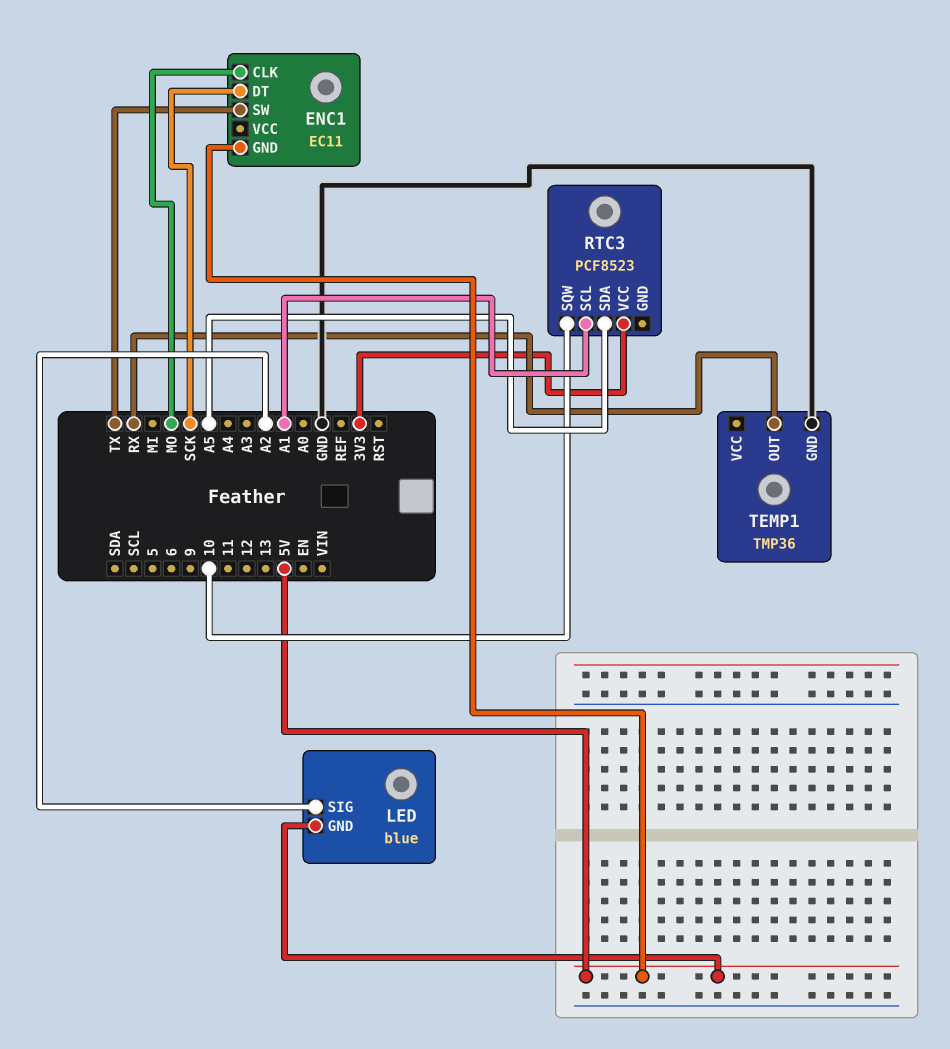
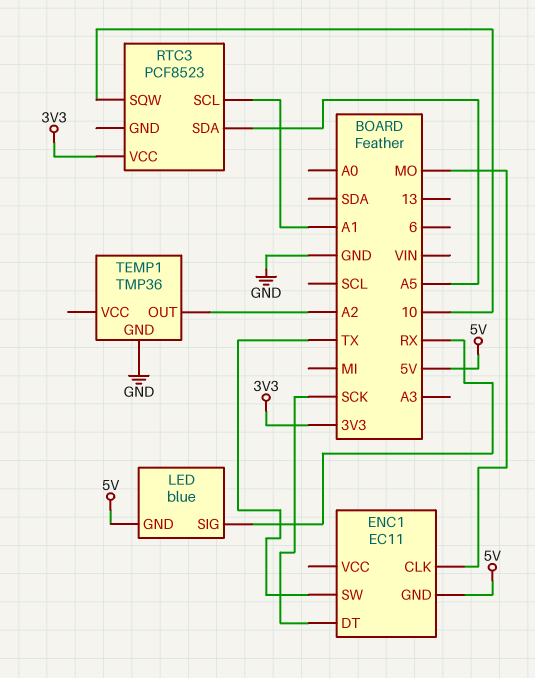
LED pin SIG: A2 -> RX
TEMP1 pin OUT: RX -> A2

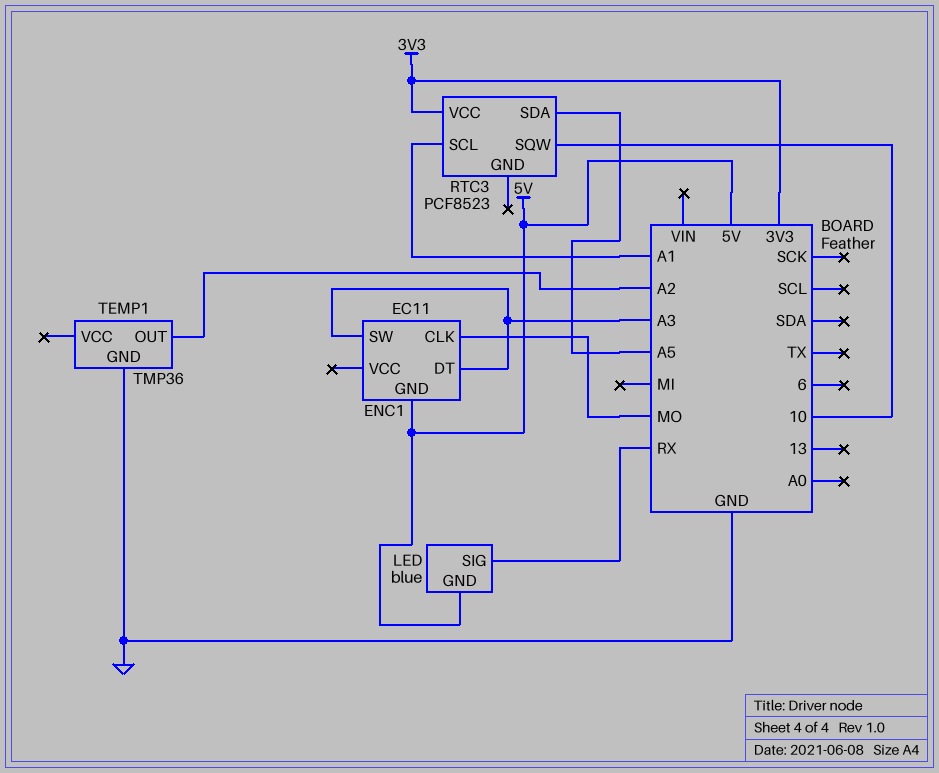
ENC1 pin DT: SCK -> A3
ENC1 pin SW: TX -> A3

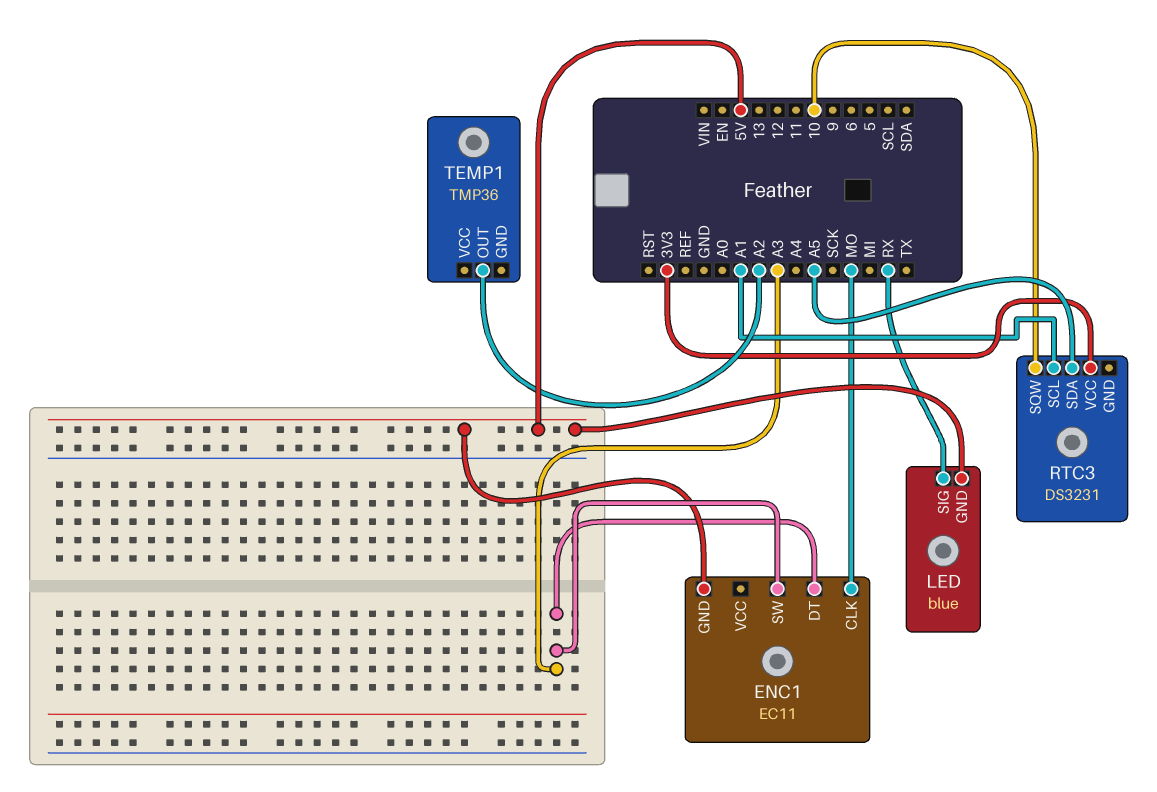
RTC3: PCF8523 -> DS3231
TEMP1 pin GND: GND -> none

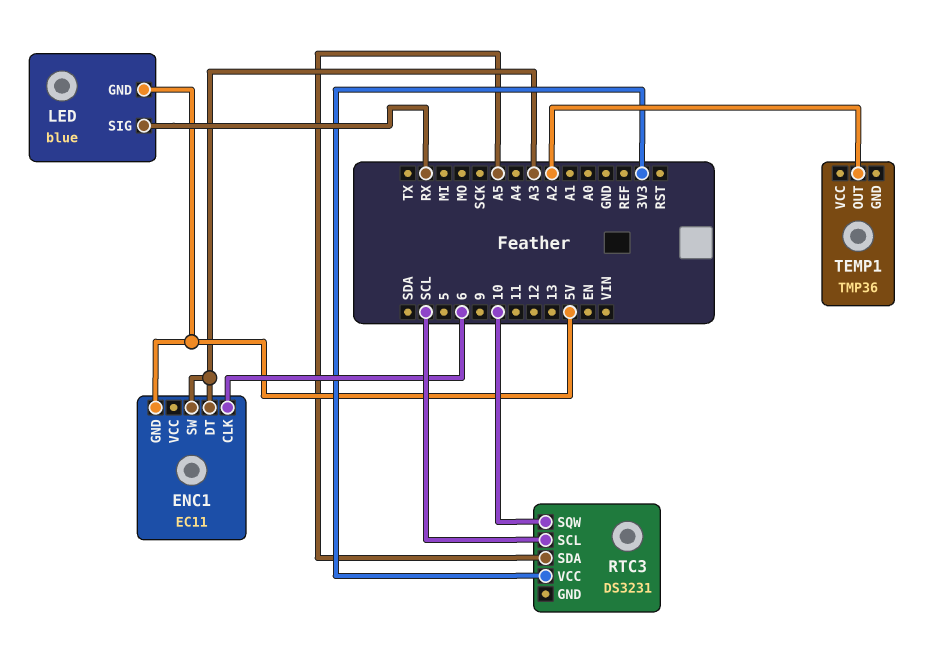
ENC1 pin CLK: MO -> 6
RTC3 pin SCL: A1 -> SCL

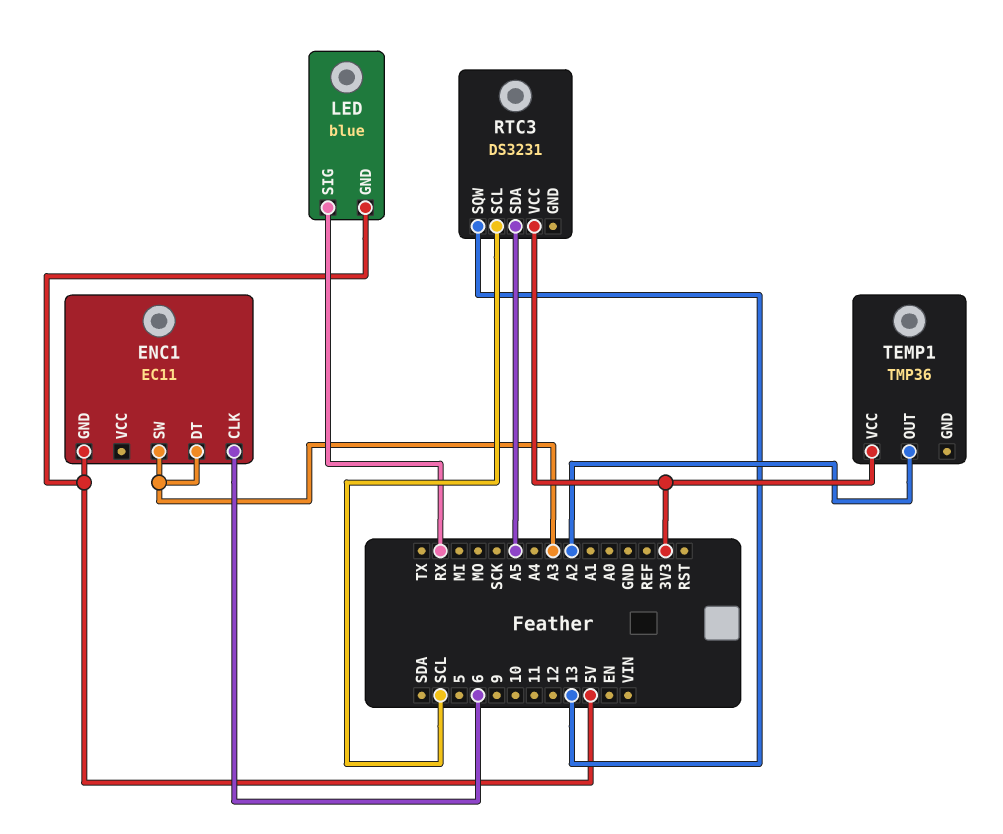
RTC3 pin SQW: 10 -> 13
TEMP1 pin VCC: none -> 3V3

